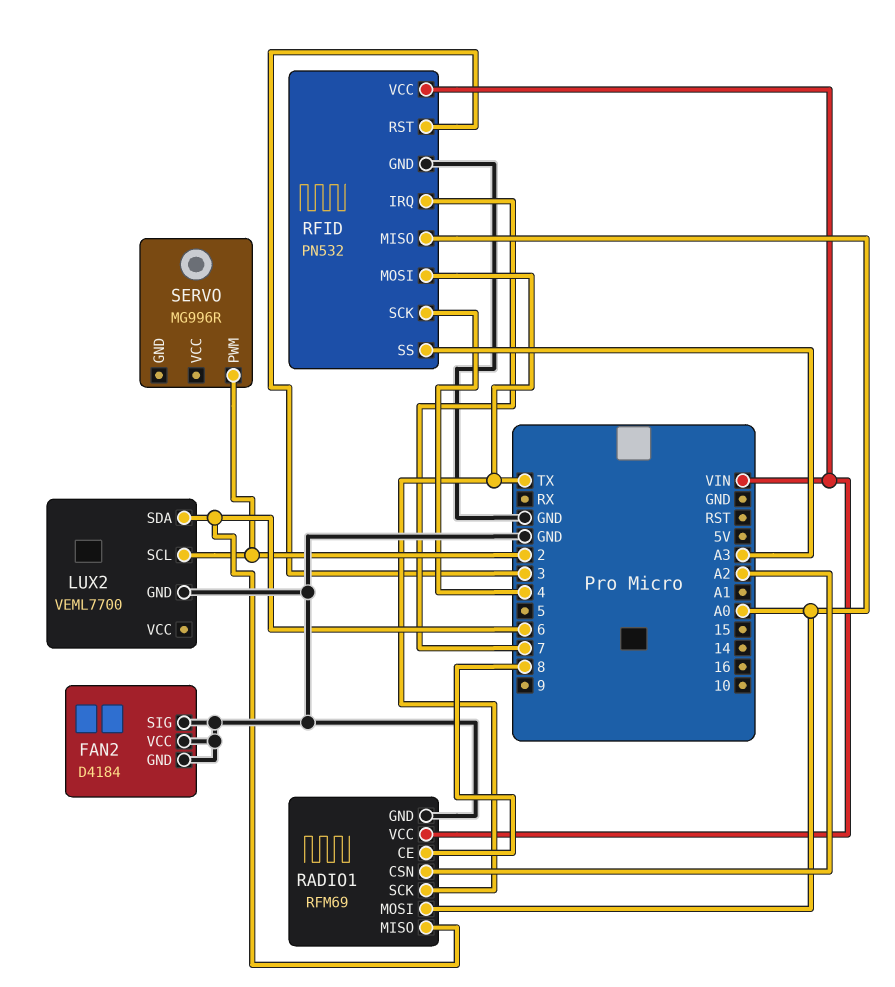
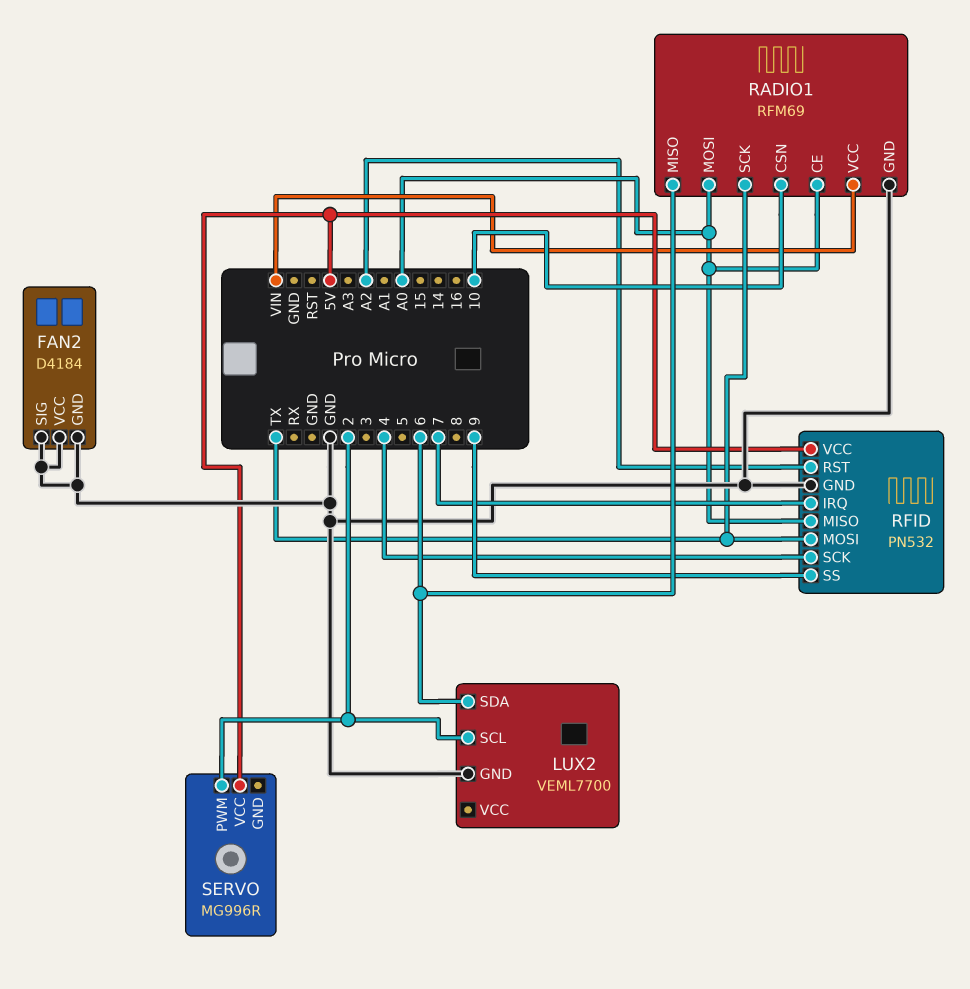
RADIO1 pin CE: 8 -> A0
RADIO1 pin CSN: A2 -> 10
RFID pin RST: 3 -> A2
RFID pin SS: A3 -> 9
RFID pin VCC: VIN -> 5V
SERVO pin VCC: none -> 5V

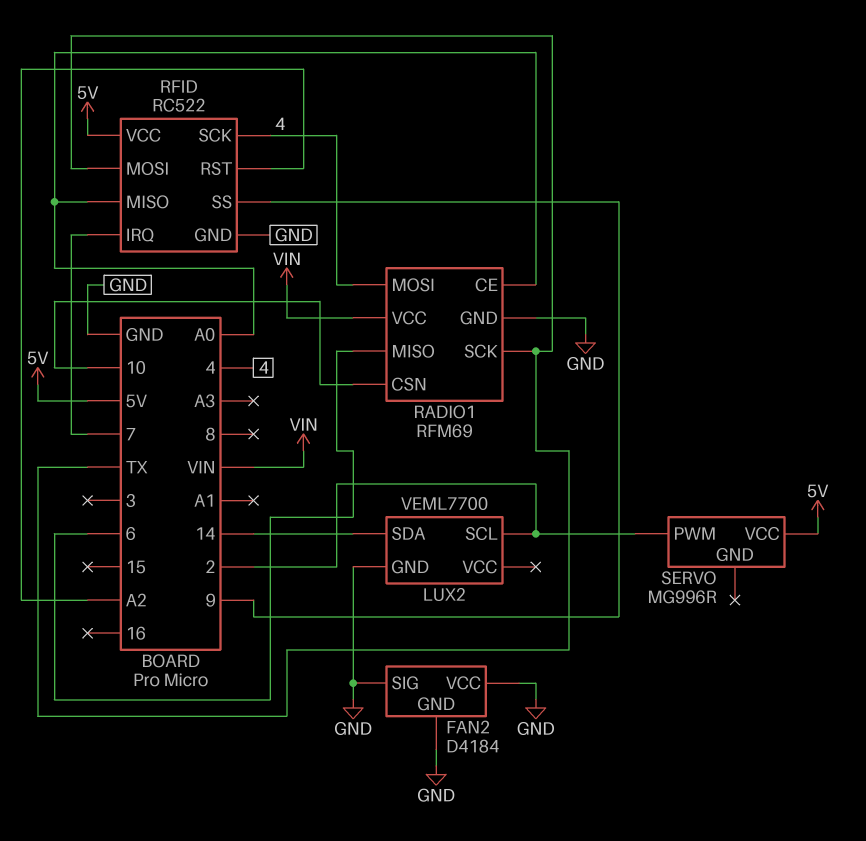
LUX2 pin SDA: 6 -> 14
RADIO1 pin MOSI: A0 -> 4
RFID: PN532 -> RC522

